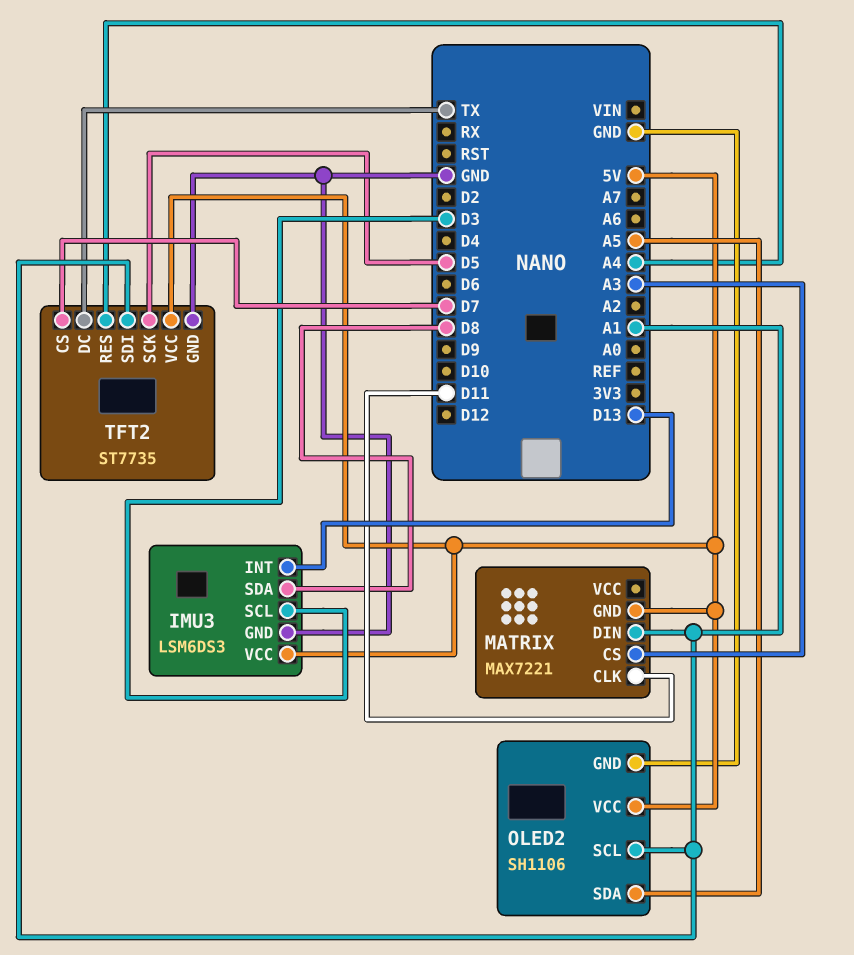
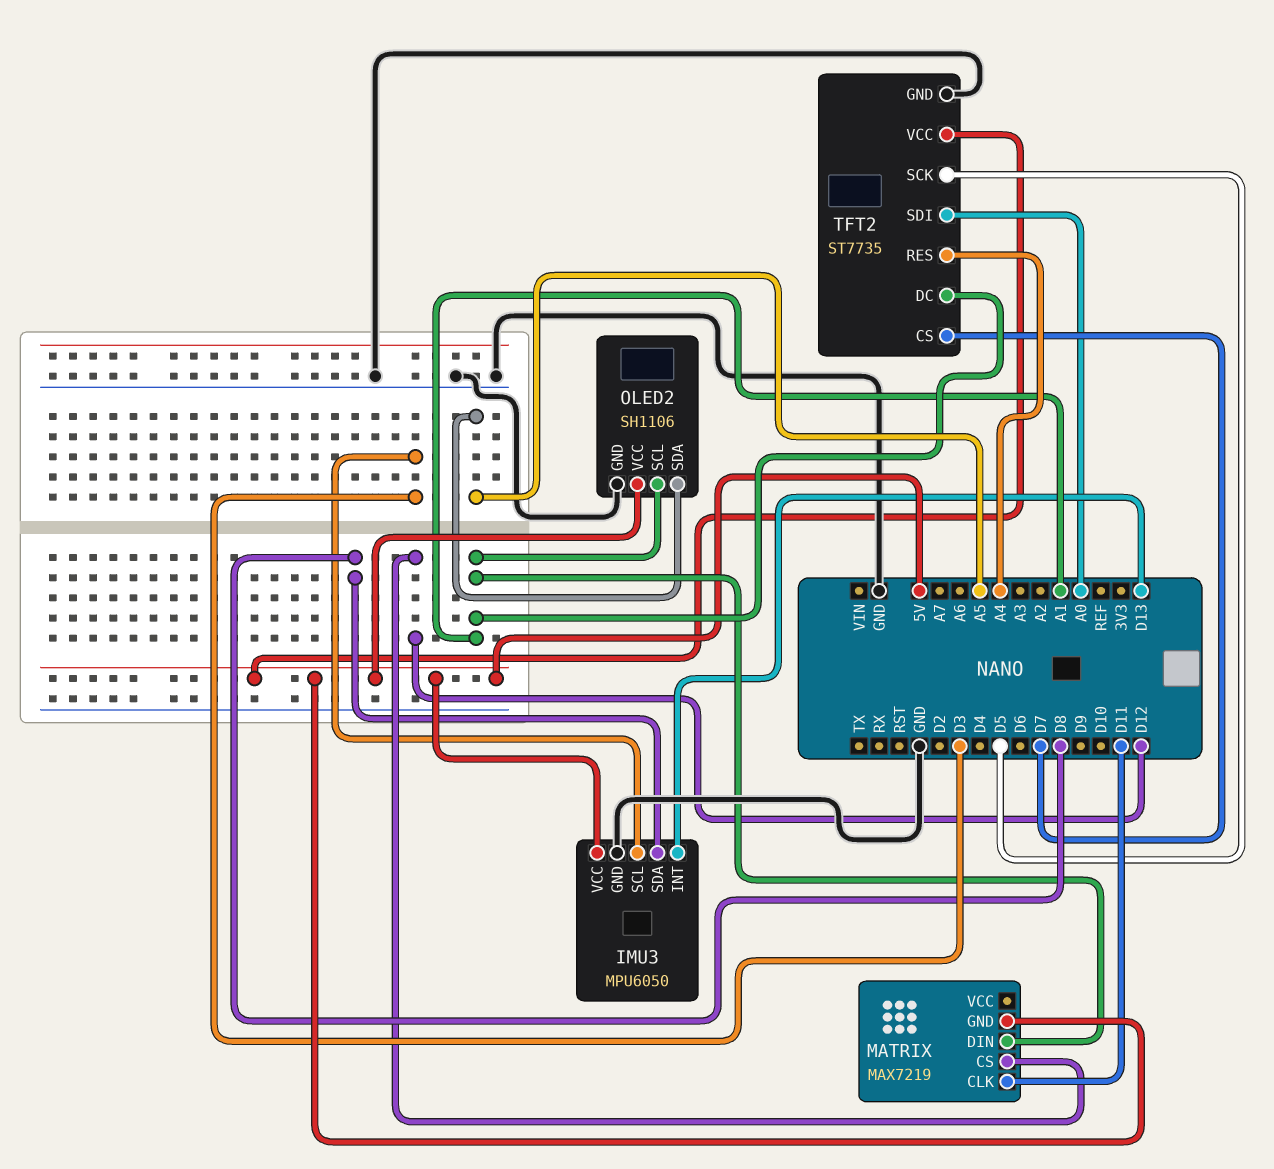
IMU3: LSM6DS3 -> MPU6050
MATRIX: MAX7221 -> MAX7219
MATRIX pin CS: A3 -> D12
TFT2 pin DC: TX -> A1
TFT2 pin SDI: A1 -> A0

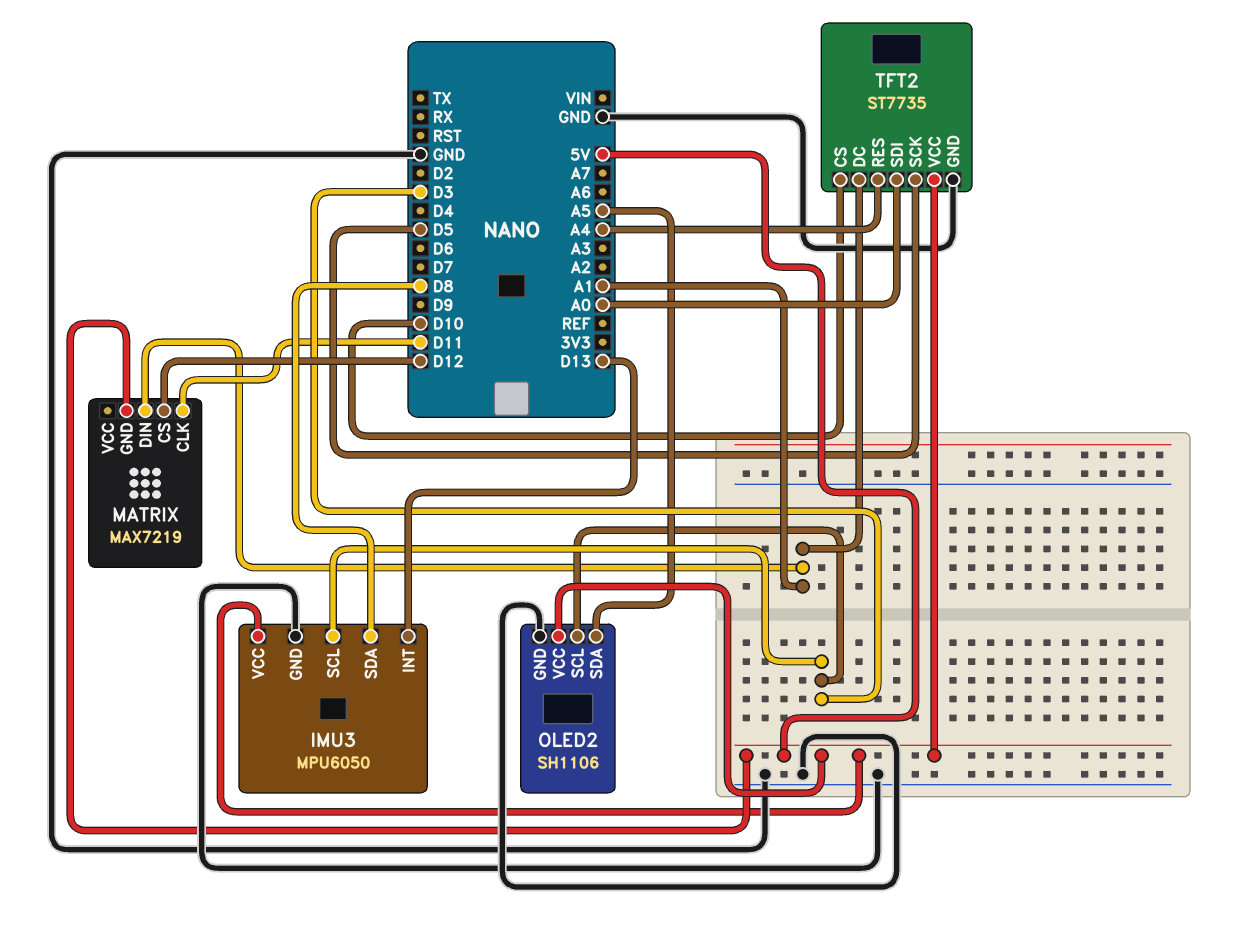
OLED2 pin SCL: A1 -> D3
TFT2 pin CS: D7 -> D10

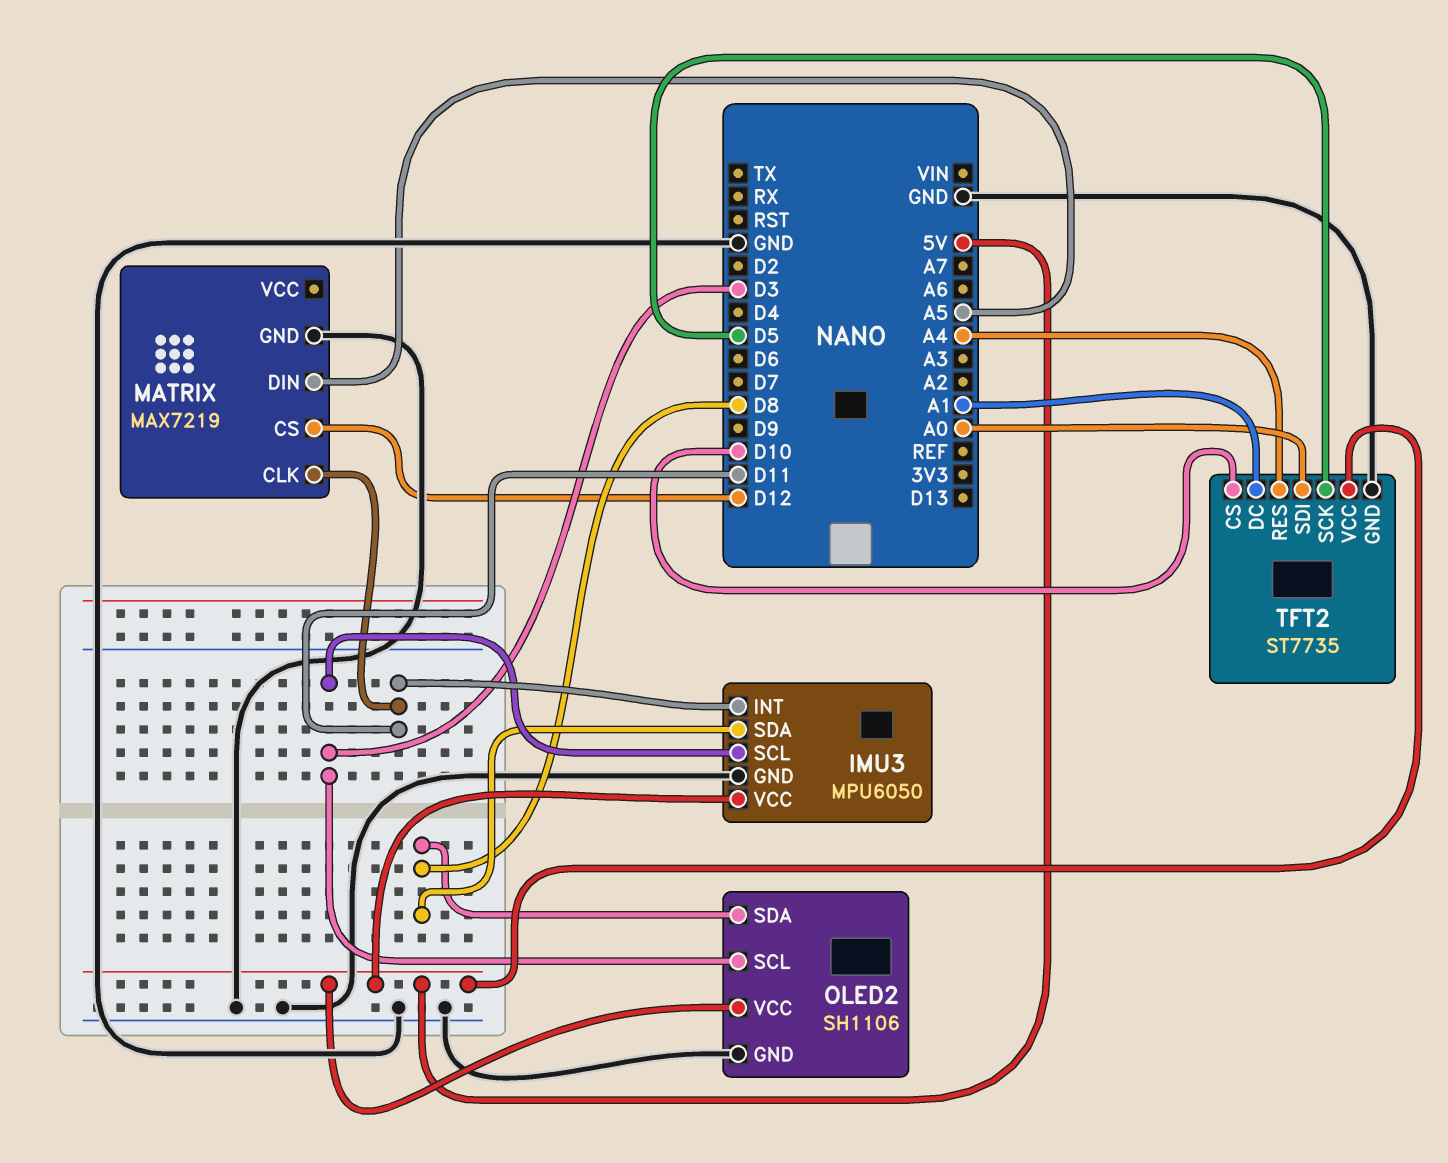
IMU3 pin INT: D13 -> D11
MATRIX pin DIN: A1 -> A5
MATRIX pin GND: 5V -> GND
OLED2 pin SDA: A5 -> D8

